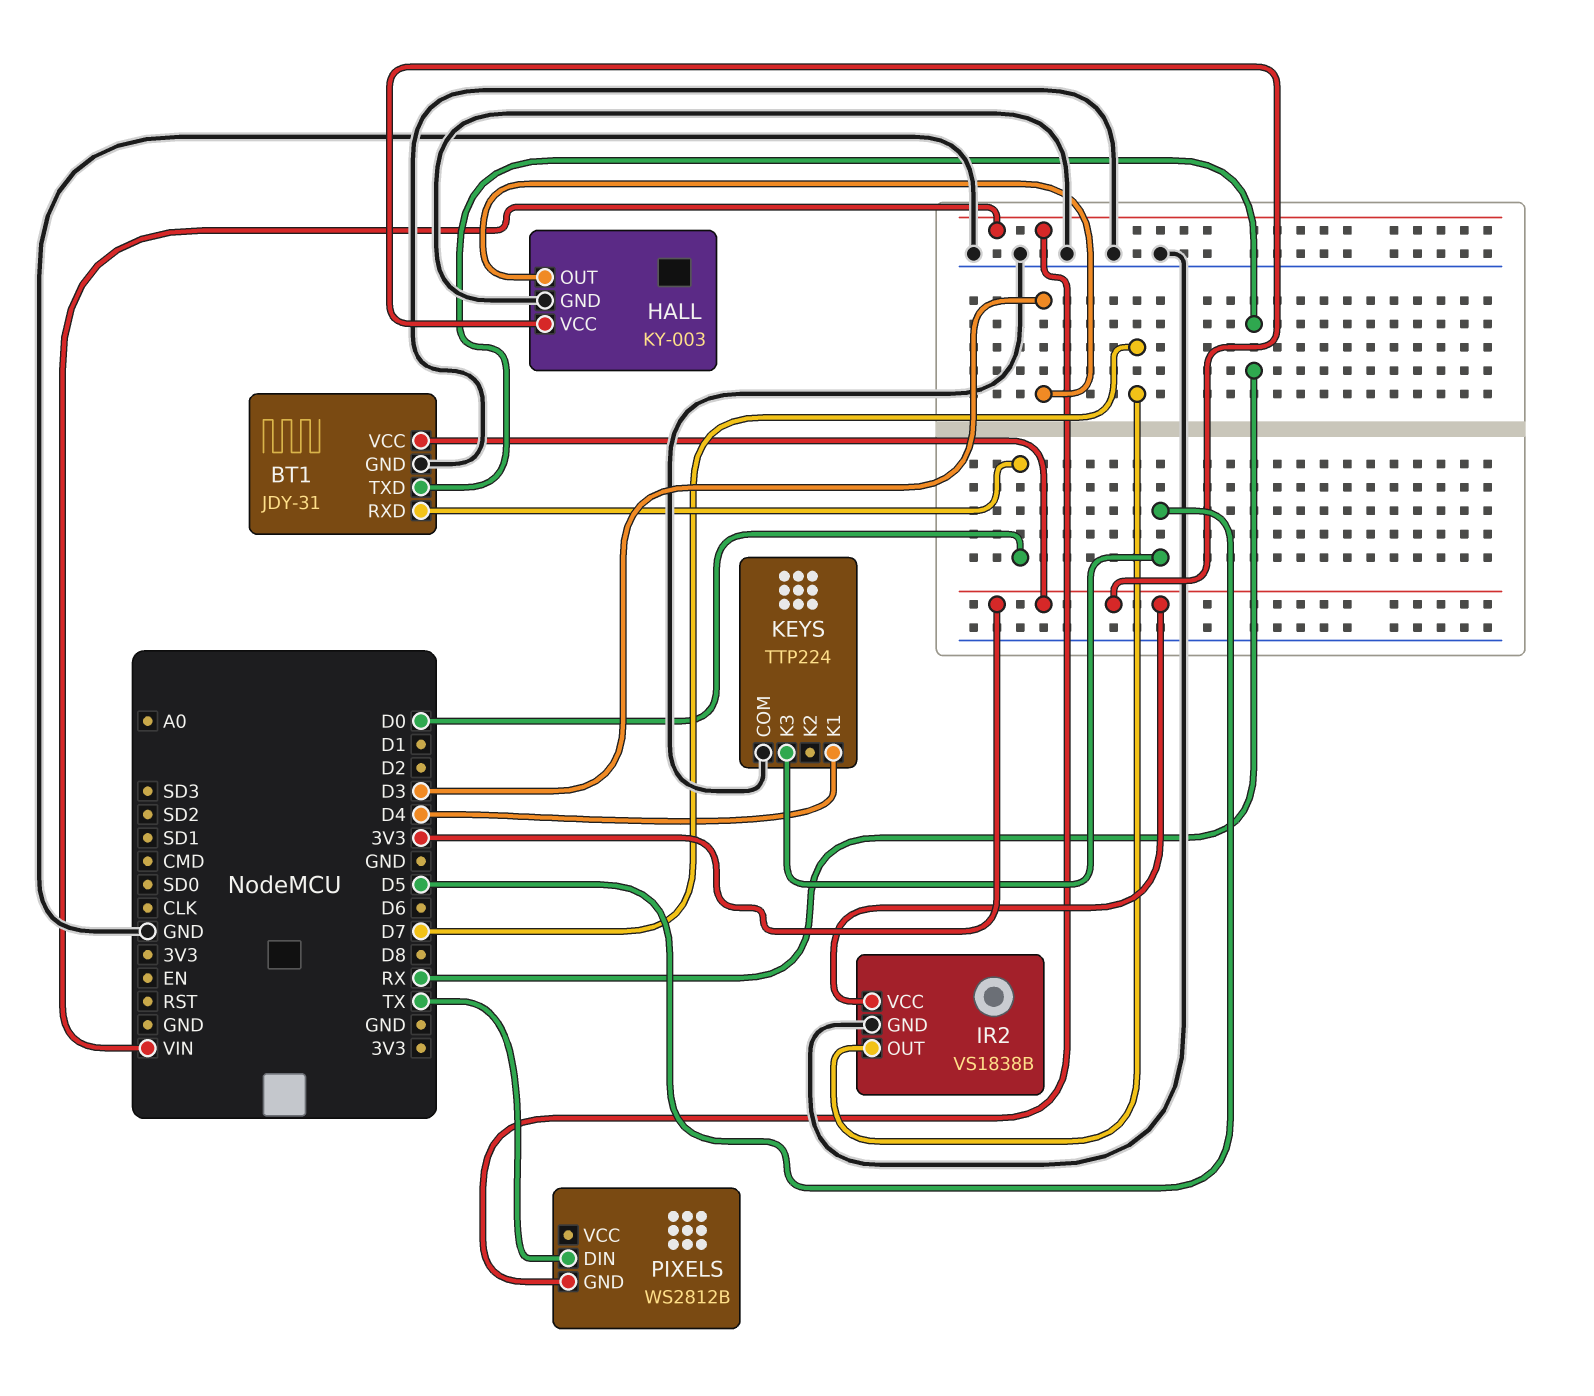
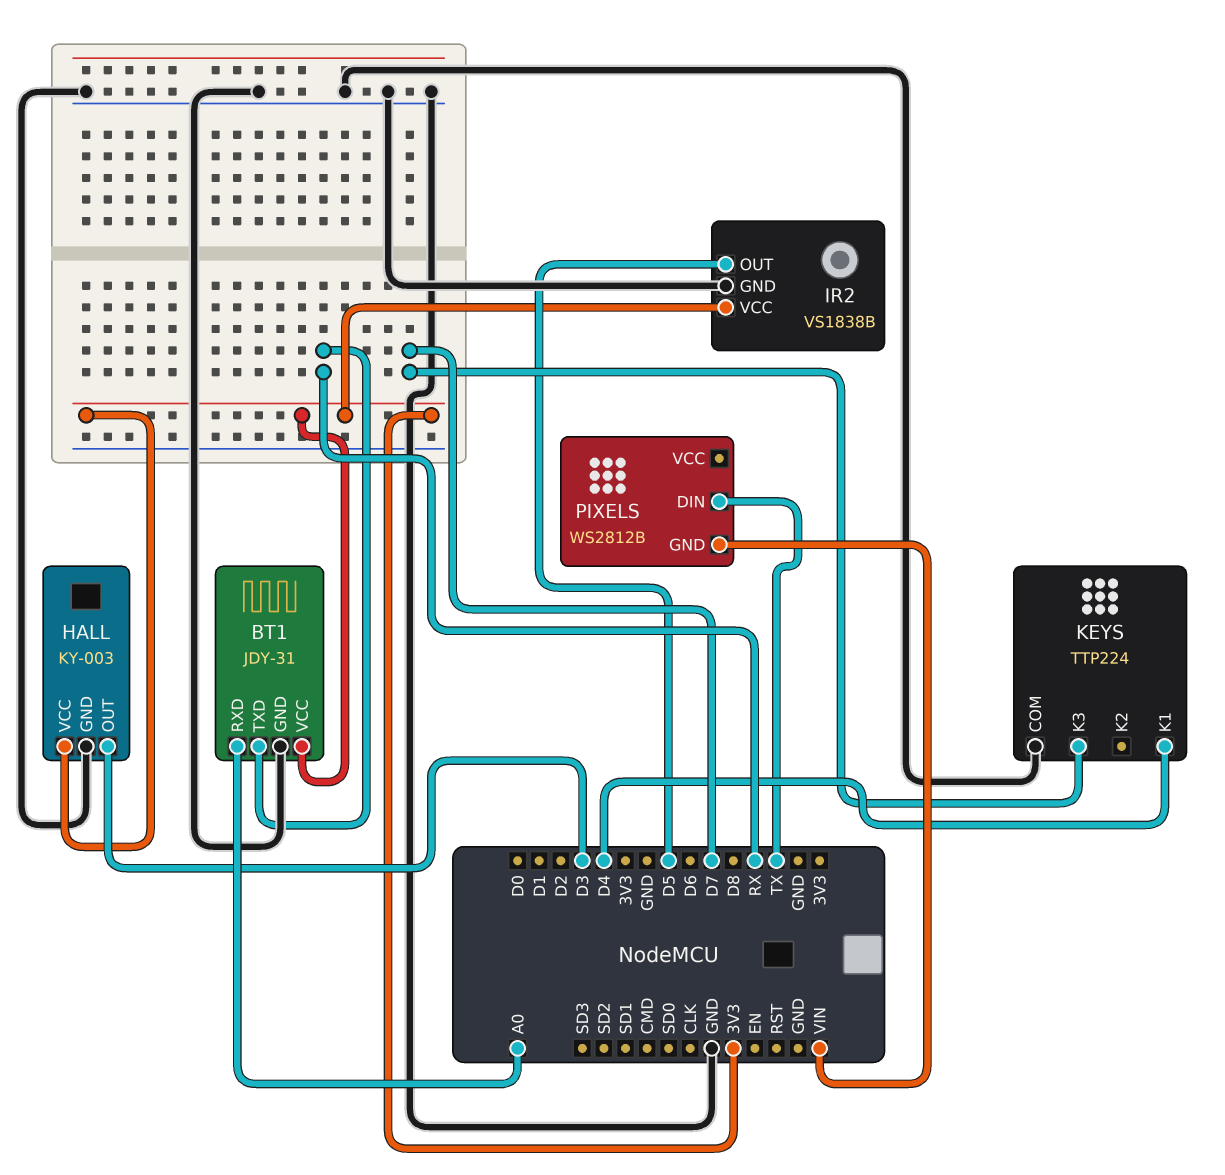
BT1 pin RXD: D0 -> A0
IR2 pin OUT: D7 -> D5
KEYS pin K3: D5 -> D7

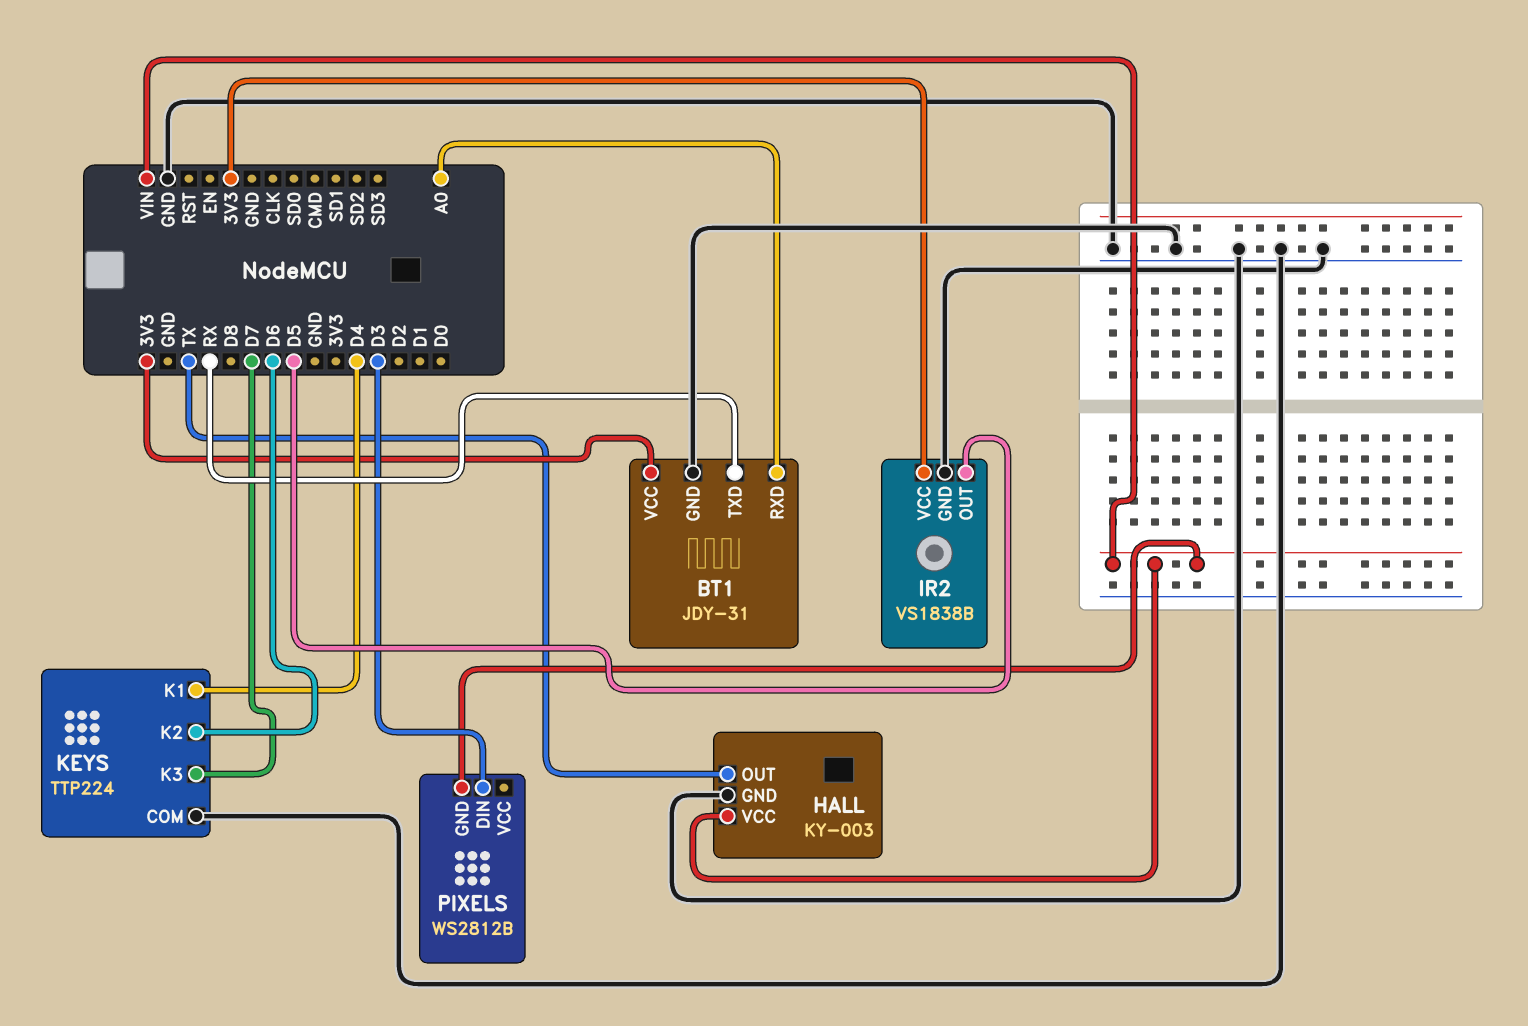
HALL pin OUT: D3 -> TX
HALL pin VCC: 3V3 -> VIN
KEYS pin K2: none -> D6
PIXELS pin DIN: TX -> D3

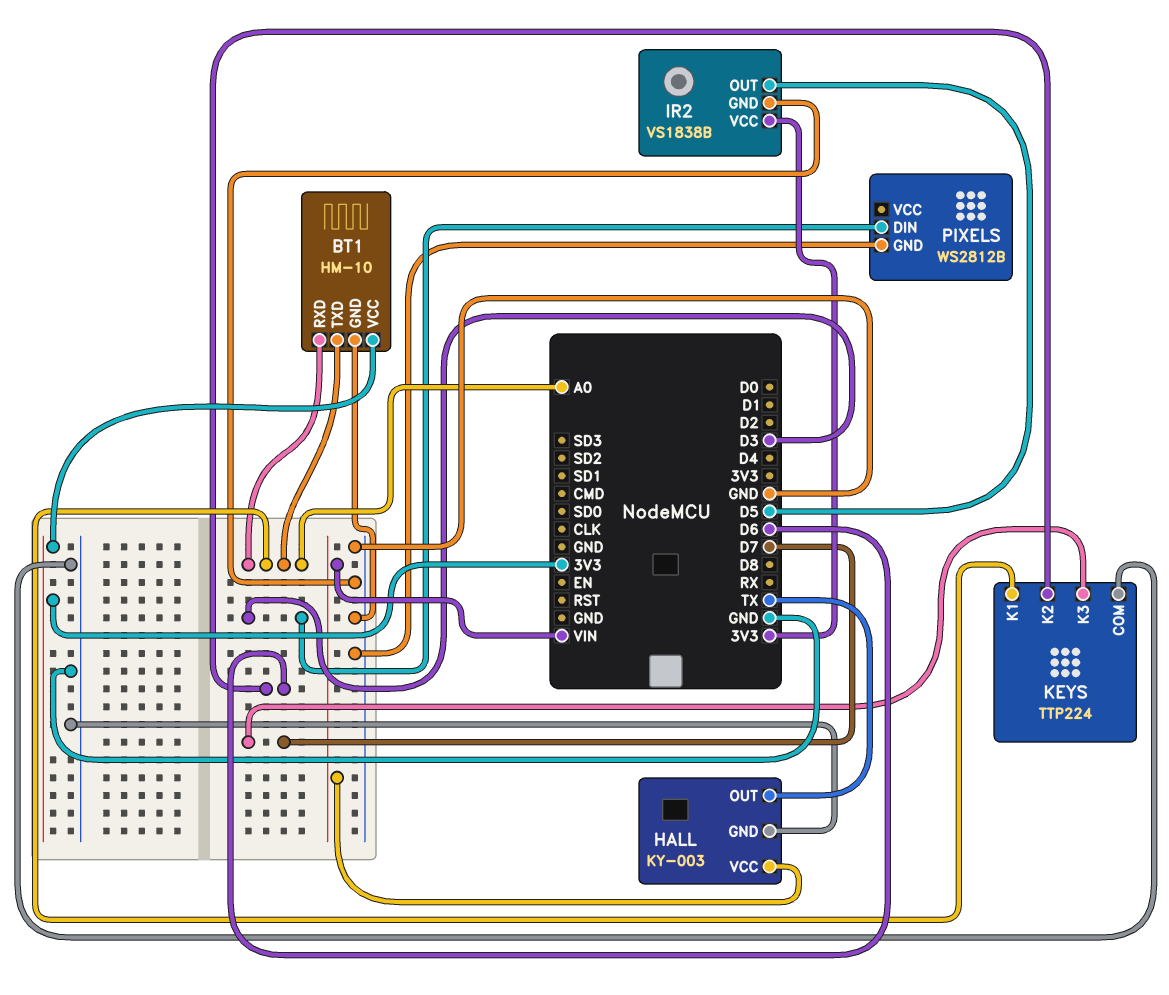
BT1: JDY-31 -> HM-10
BT1 pin TXD: RX -> A0
KEYS pin K1: D4 -> A0
PIXELS pin GND: VIN -> GND

